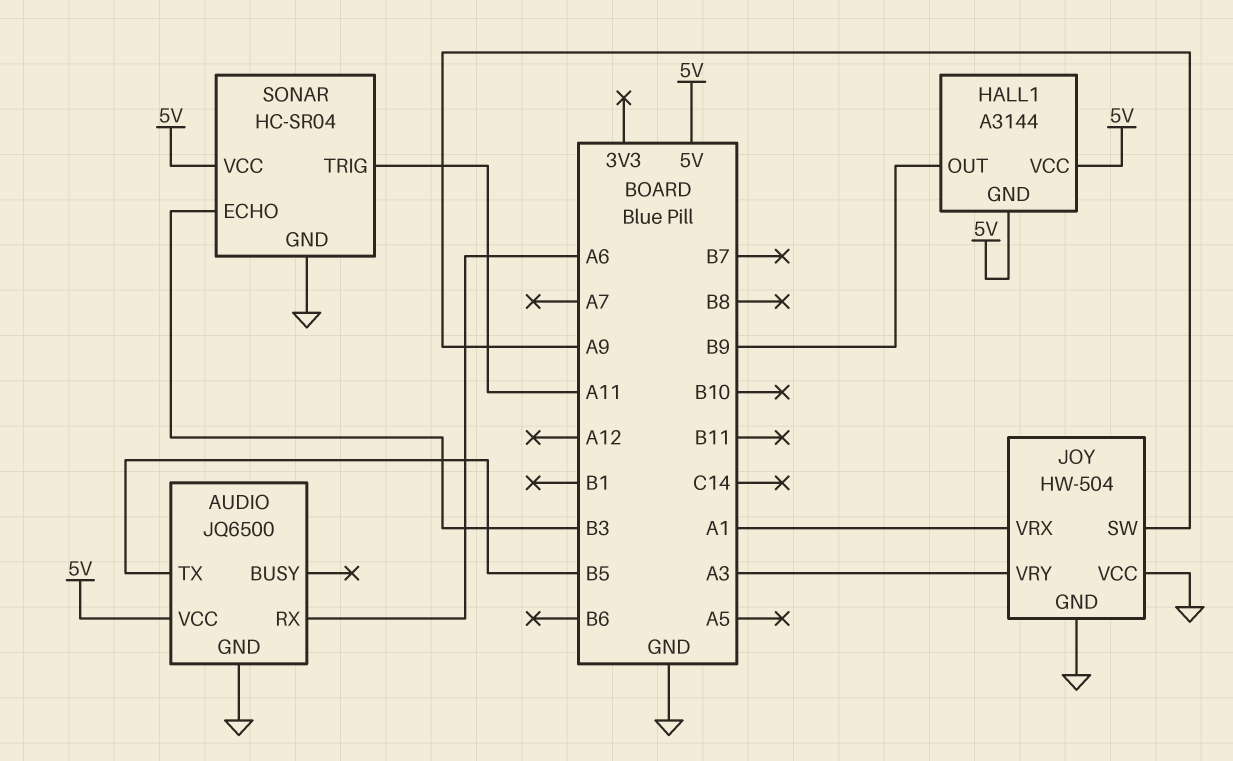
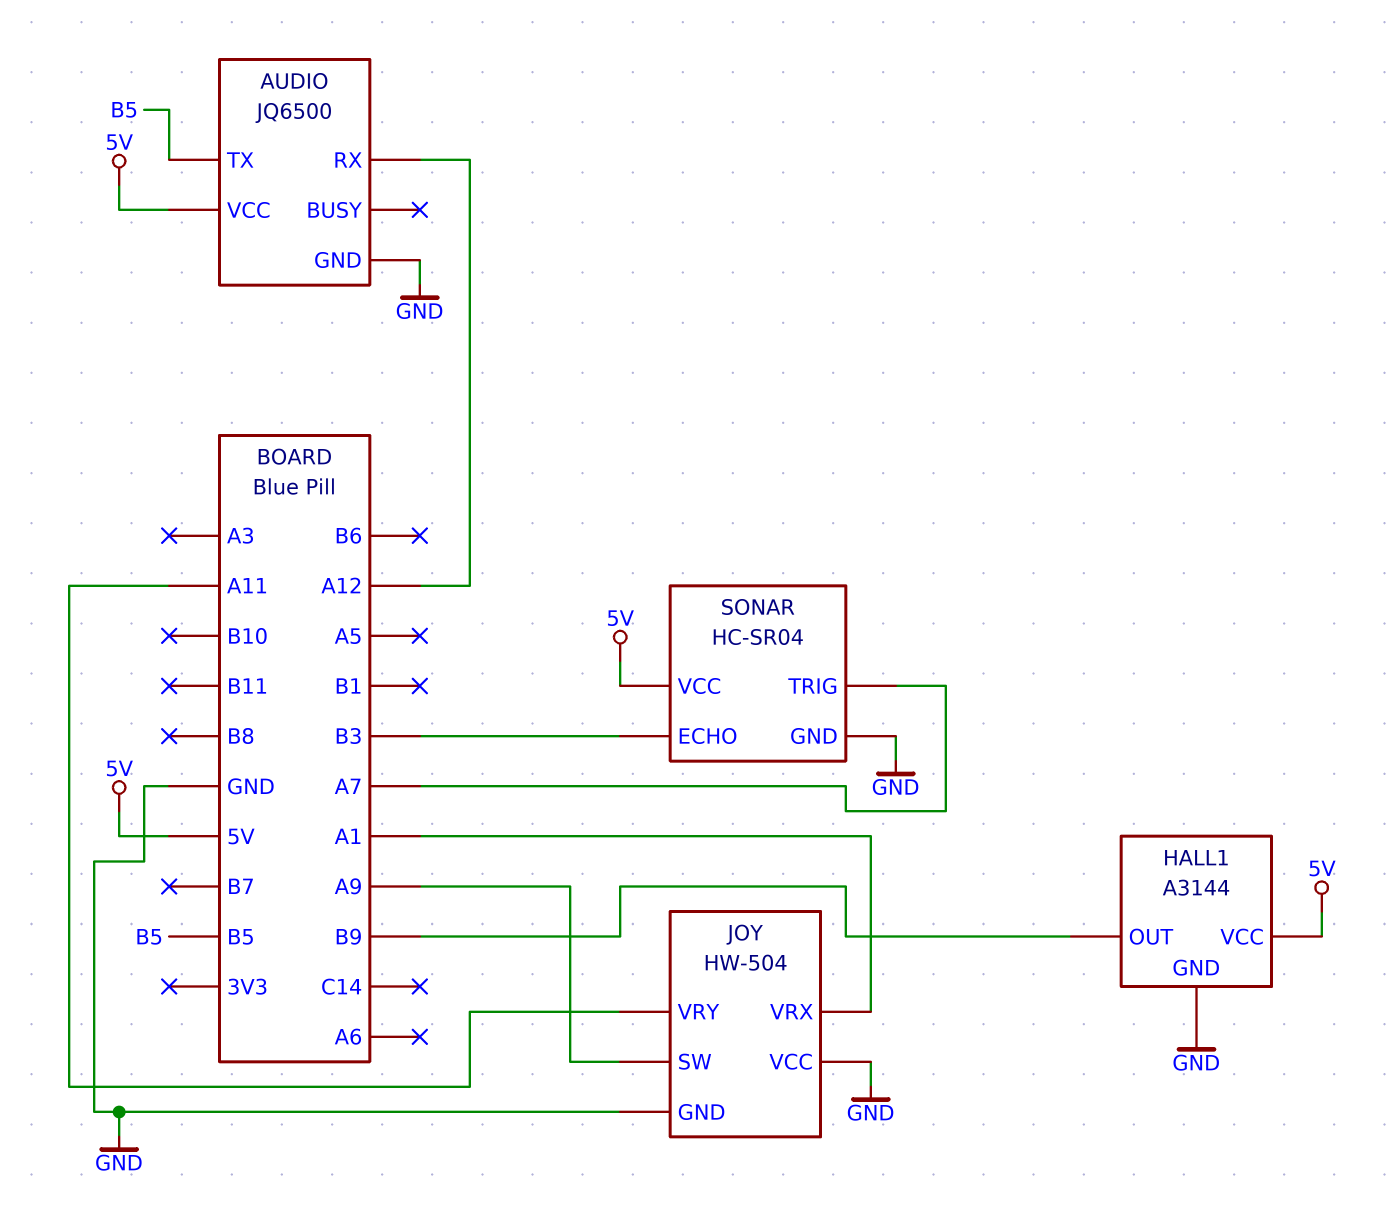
AUDIO pin RX: A6 -> A12
HALL1 pin GND: 5V -> GND
JOY pin VRY: A3 -> A11
SONAR pin TRIG: A11 -> A7

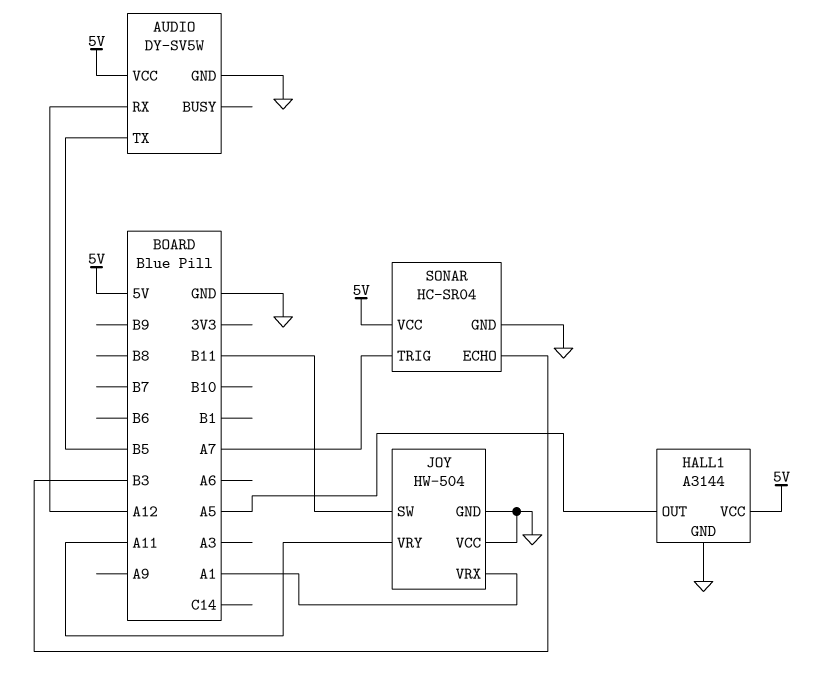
AUDIO: JQ6500 -> DY-SV5W
HALL1 pin OUT: B9 -> A5
JOY pin SW: A9 -> B11

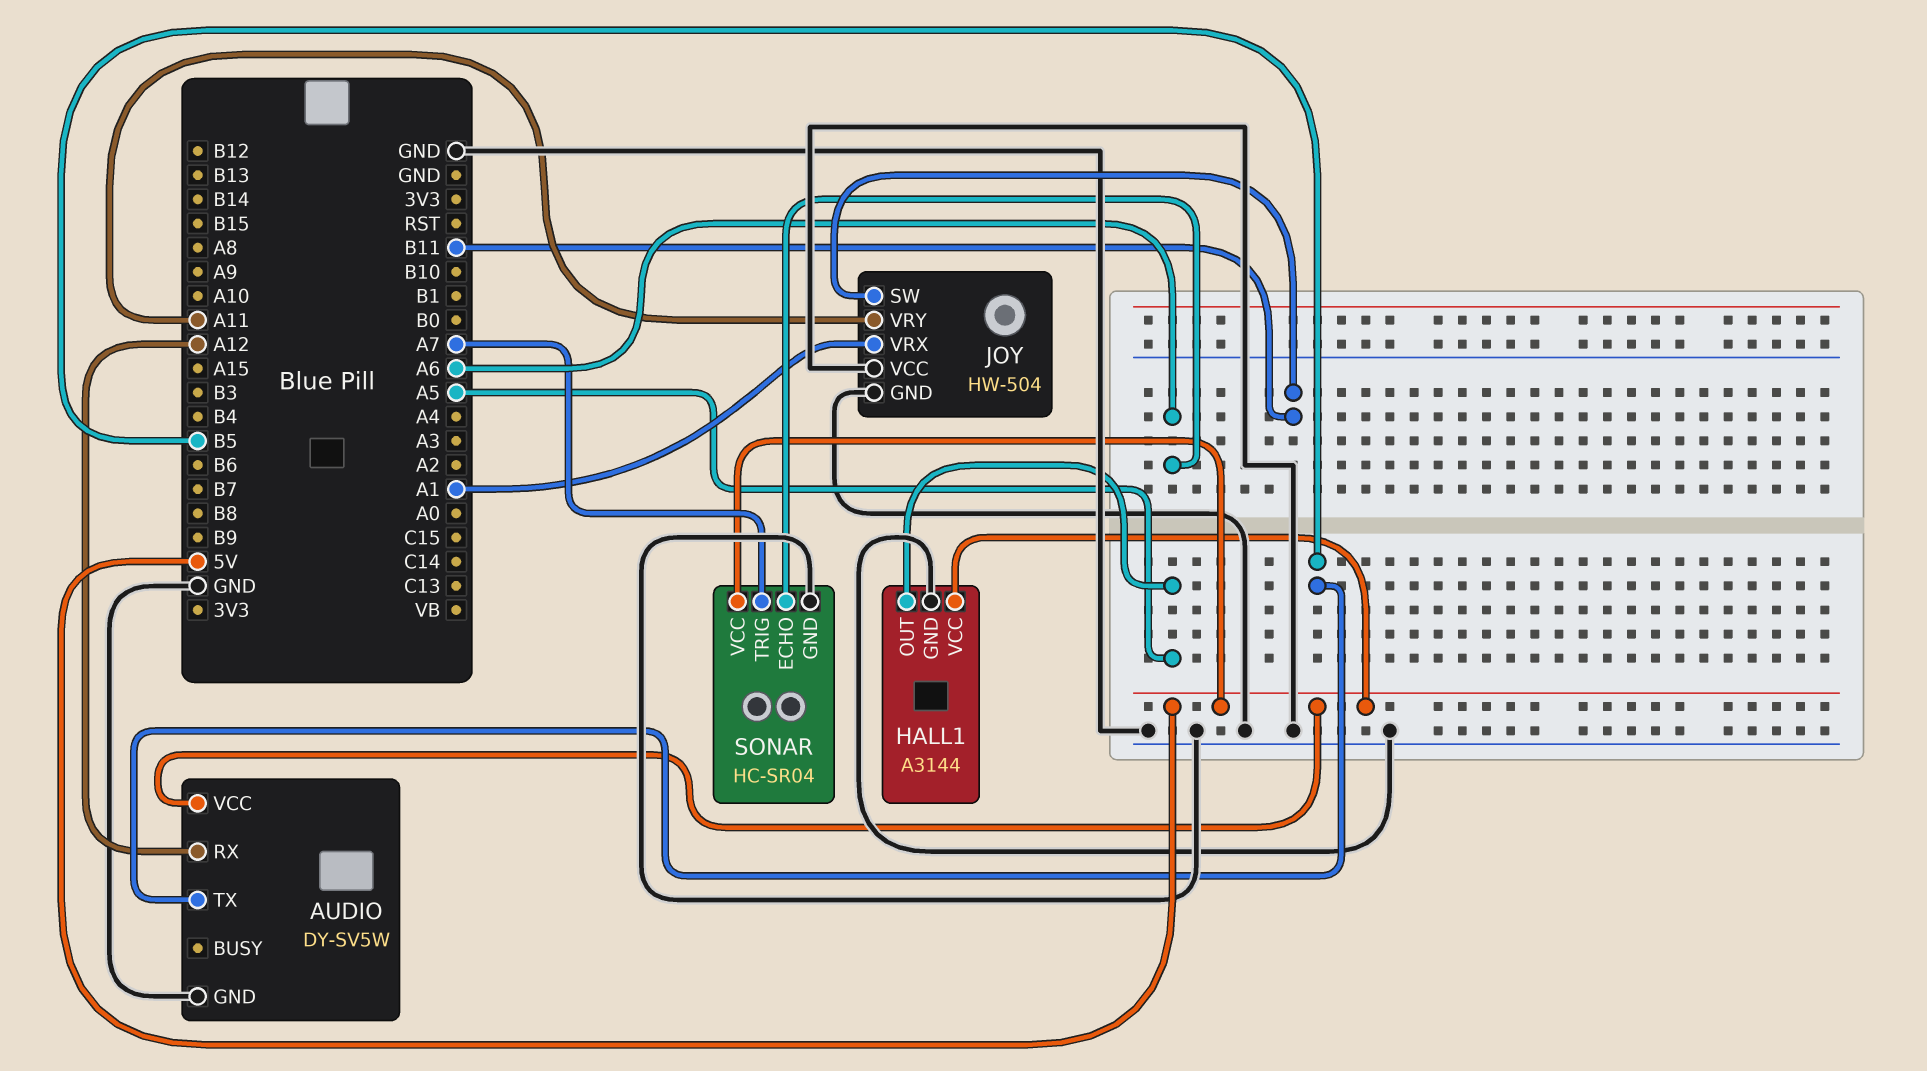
SONAR pin ECHO: B3 -> A6

